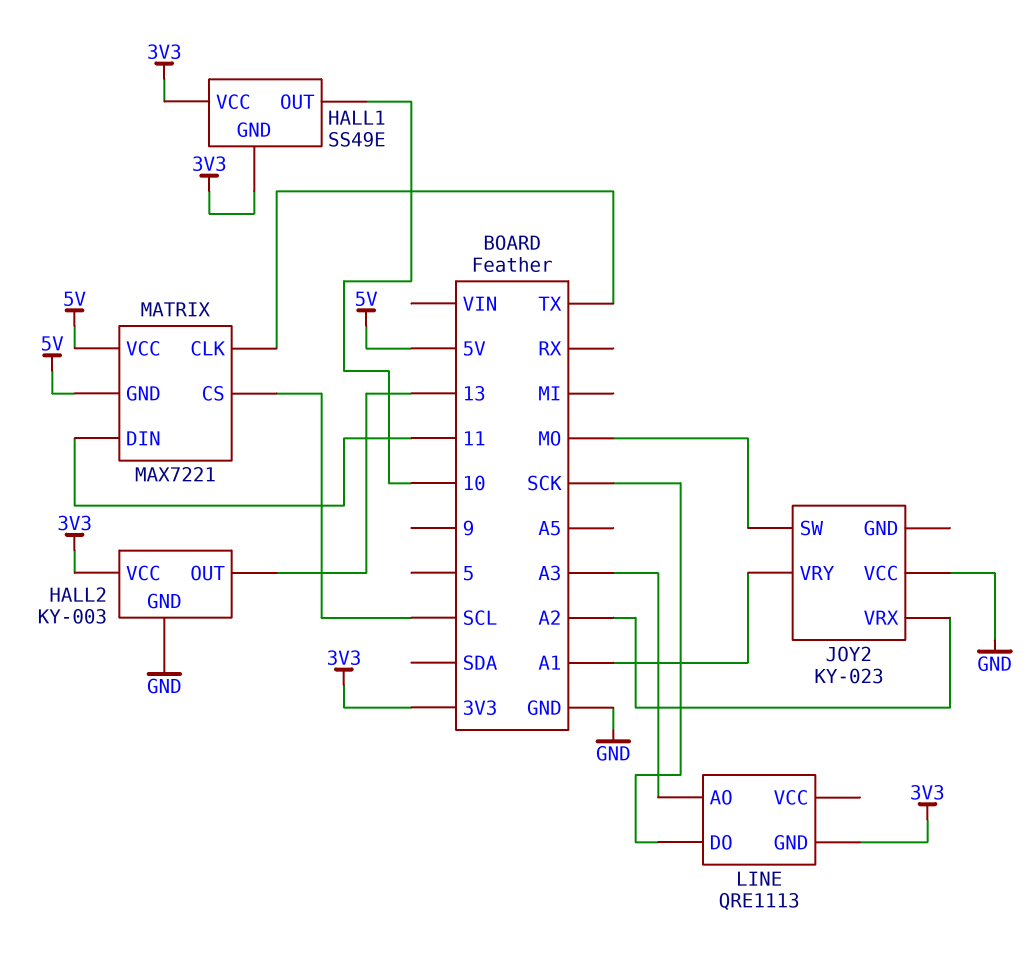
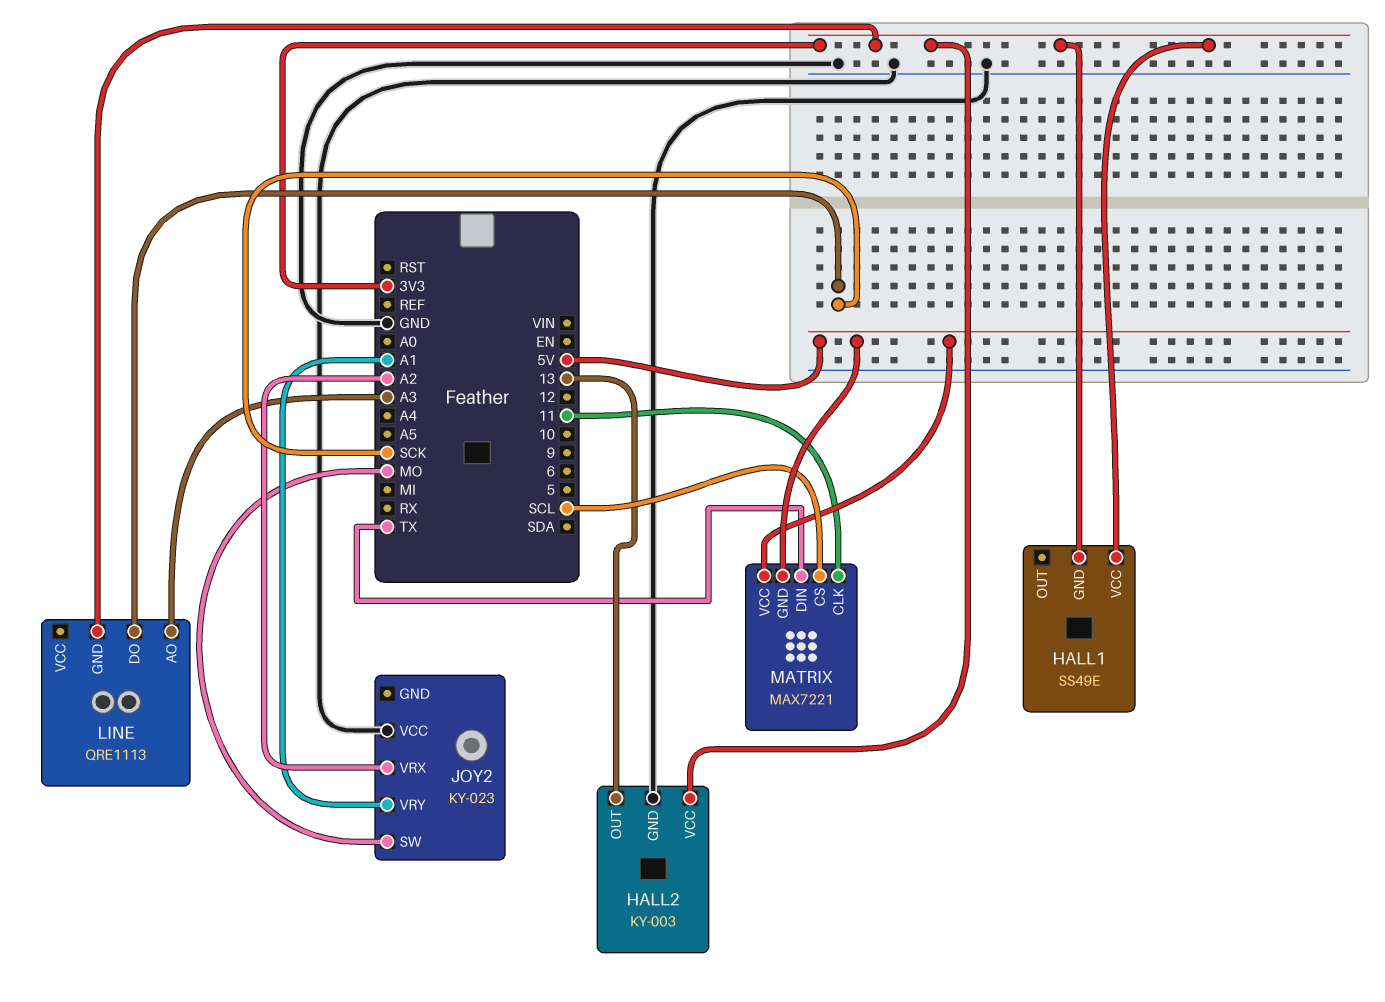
HALL1 pin OUT: 10 -> none
MATRIX pin CLK: TX -> 11
MATRIX pin DIN: 11 -> TX

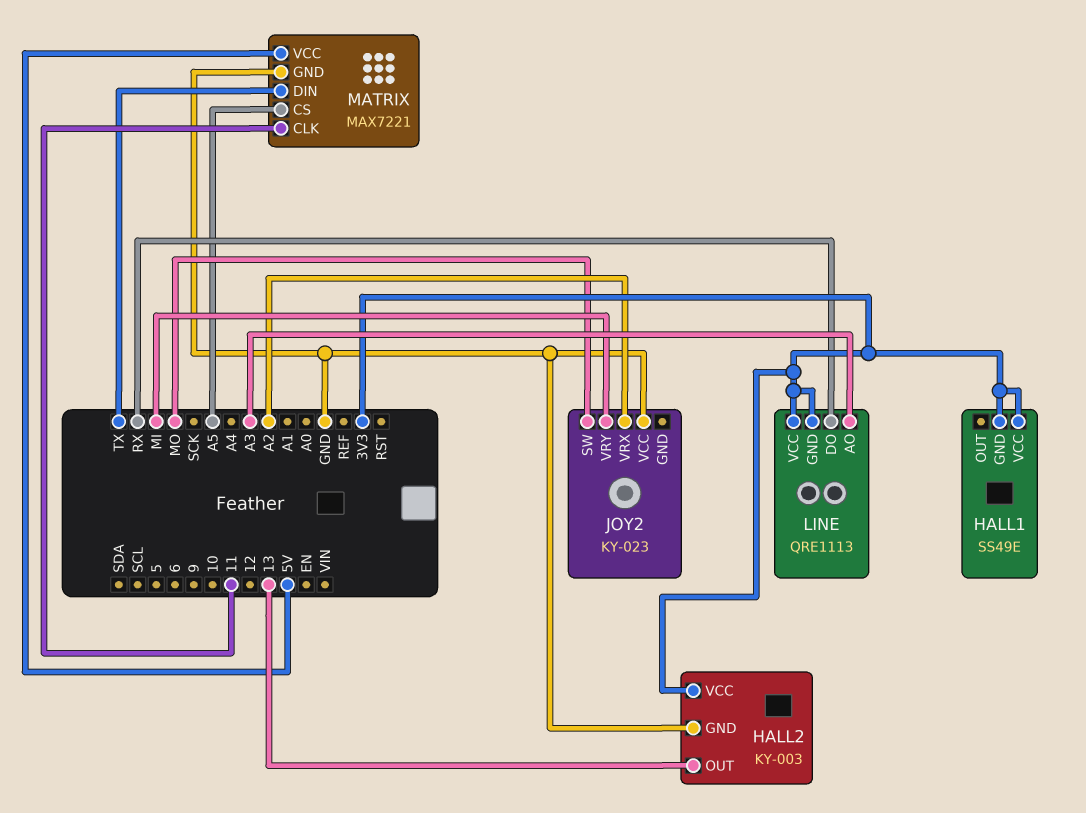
JOY2 pin VRY: A1 -> MI
LINE pin DO: SCK -> RX
LINE pin VCC: none -> 3V3
MATRIX pin CS: SCL -> A5
MATRIX pin GND: 5V -> GND

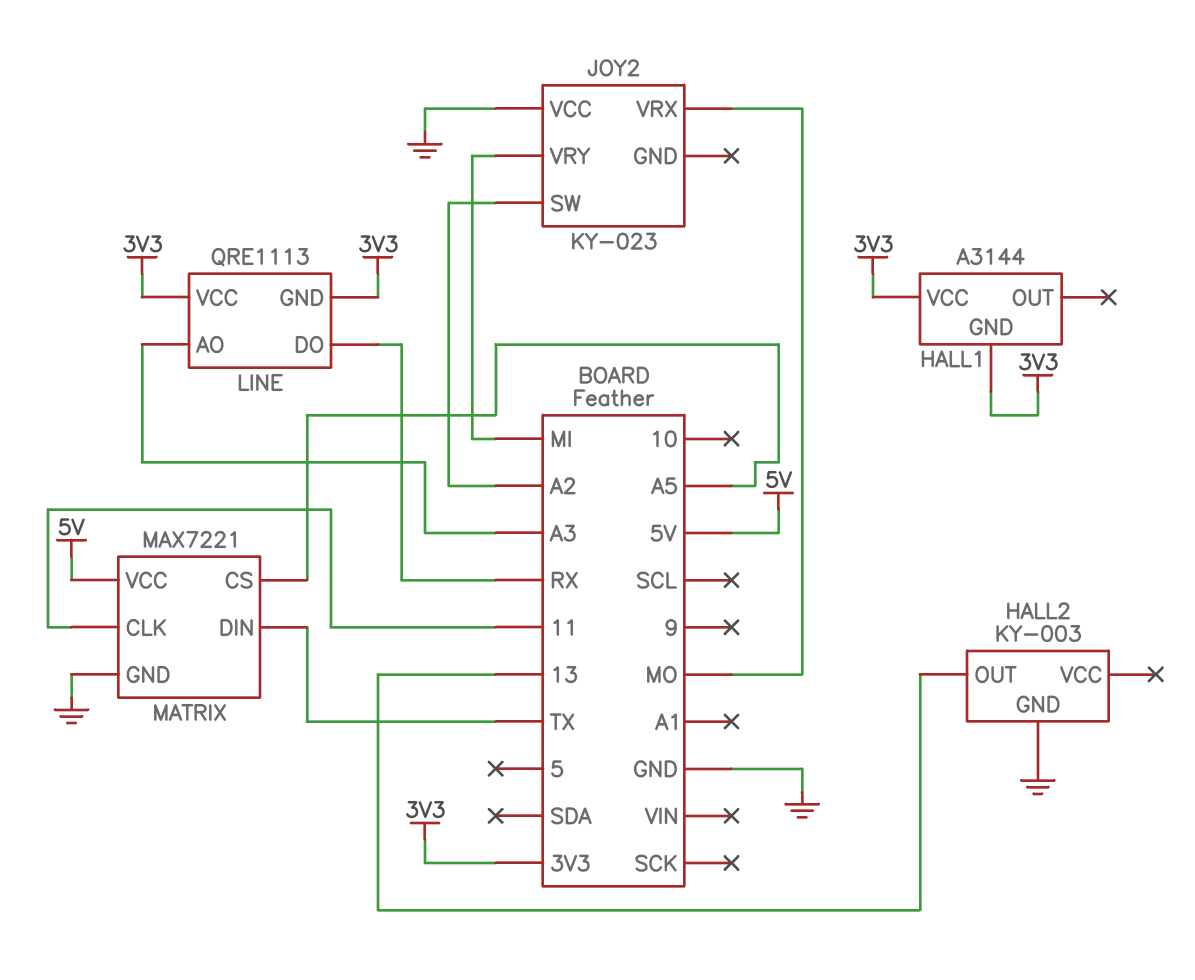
HALL1: SS49E -> A3144
HALL2 pin VCC: 3V3 -> none
JOY2 pin SW: MO -> A2
JOY2 pin VRX: A2 -> MO

